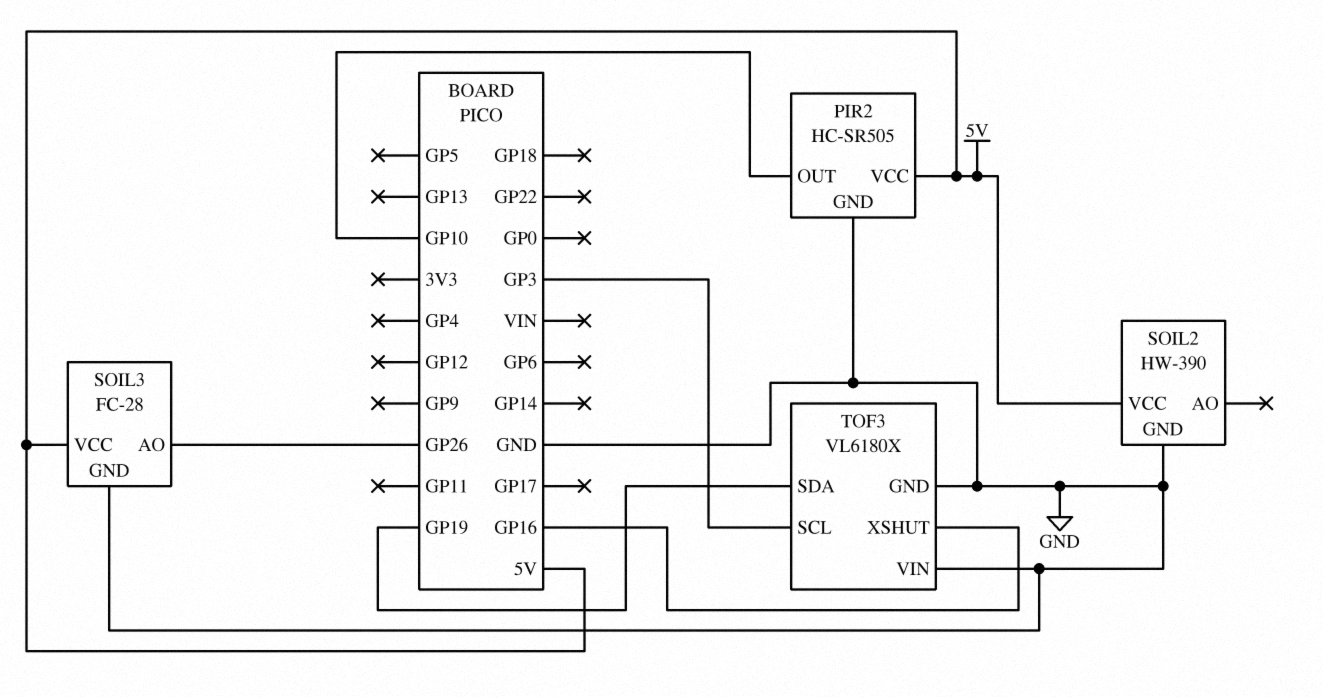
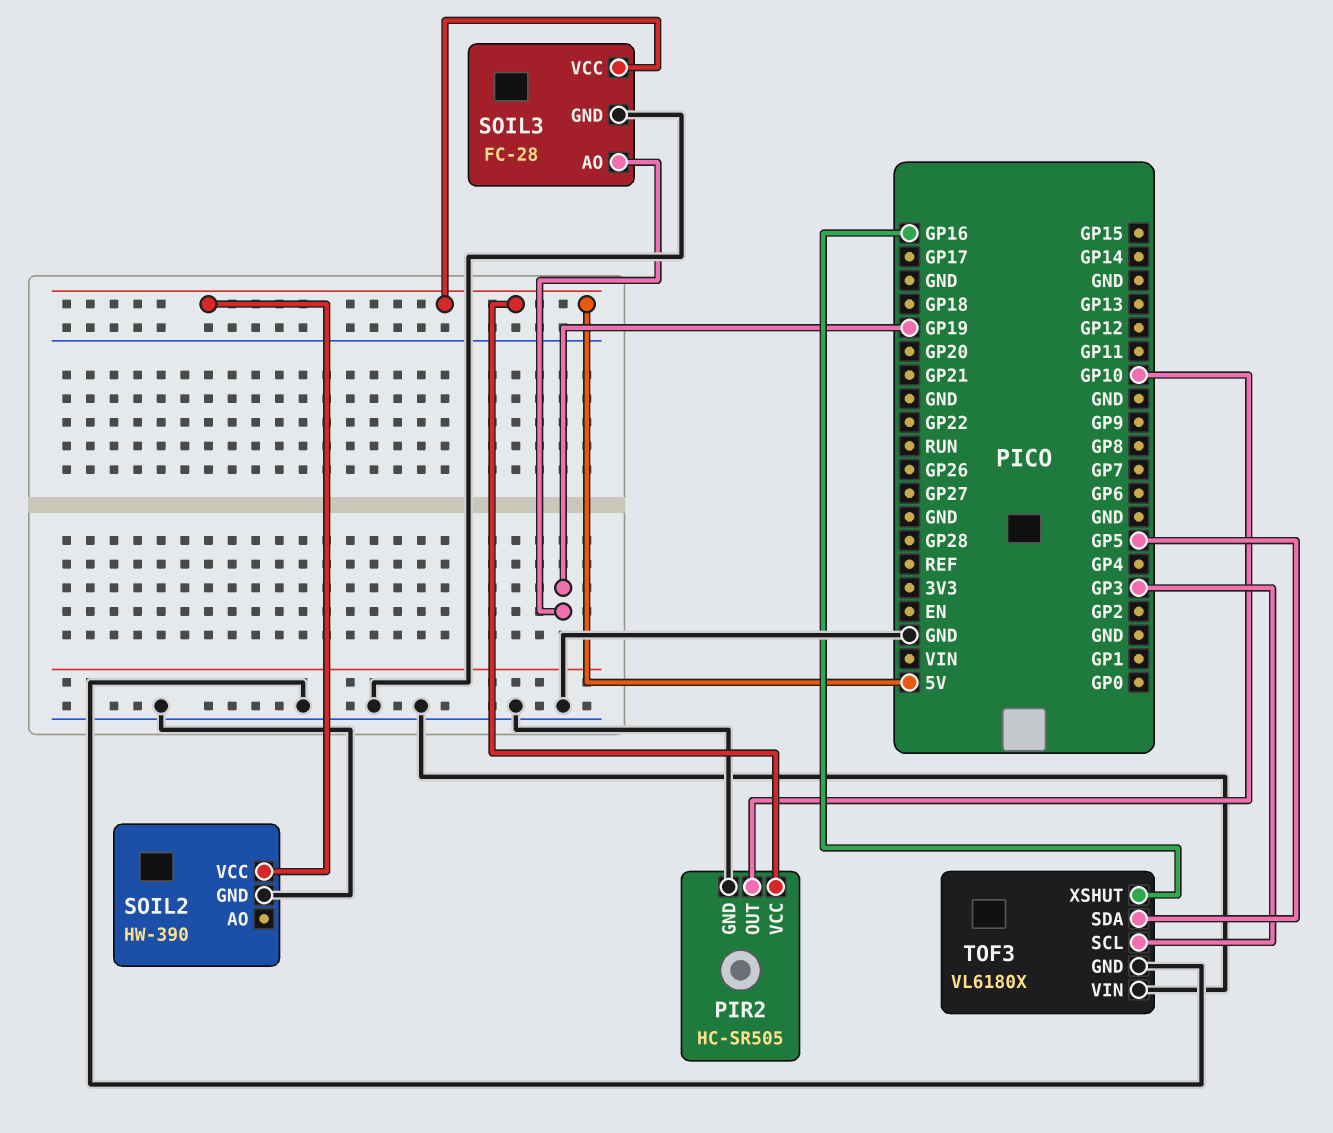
SOIL3 pin AO: GP26 -> GP19
TOF3 pin SDA: GP19 -> GP5

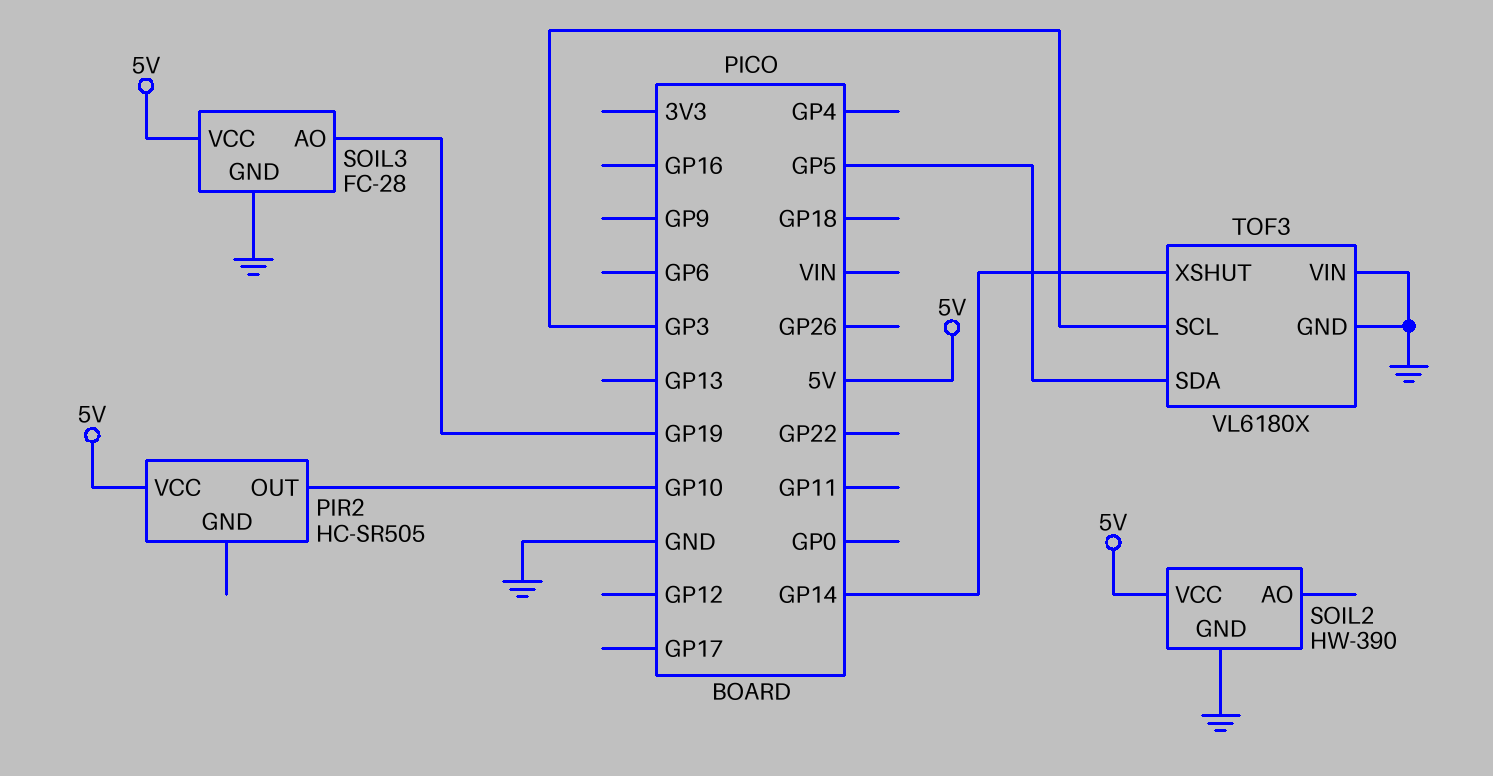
PIR2 pin GND: GND -> none
TOF3 pin XSHUT: GP16 -> GP14

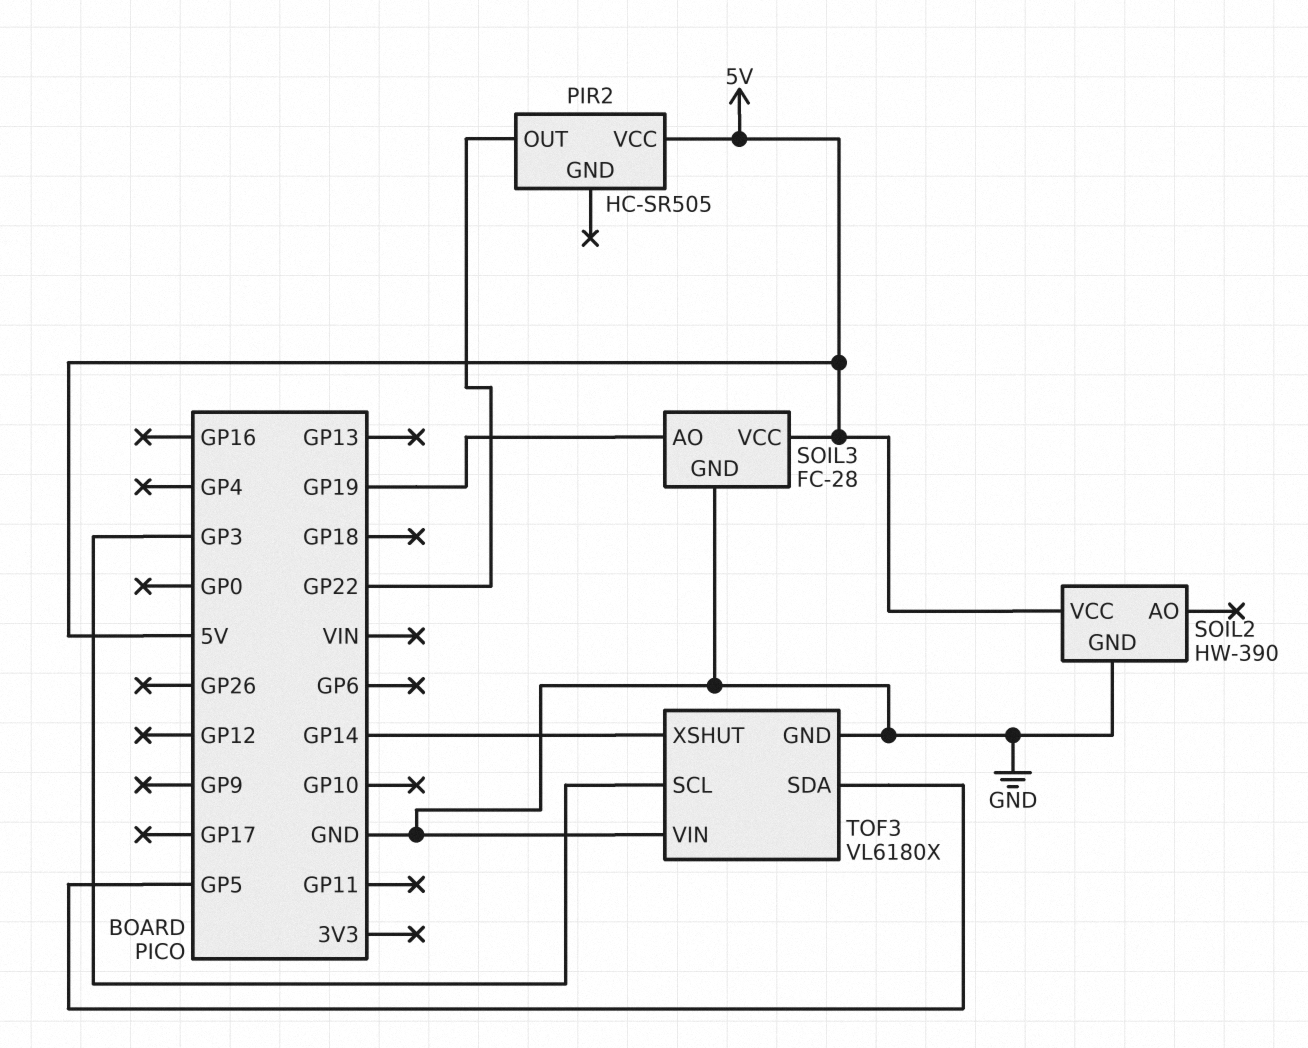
PIR2 pin OUT: GP10 -> GP22

